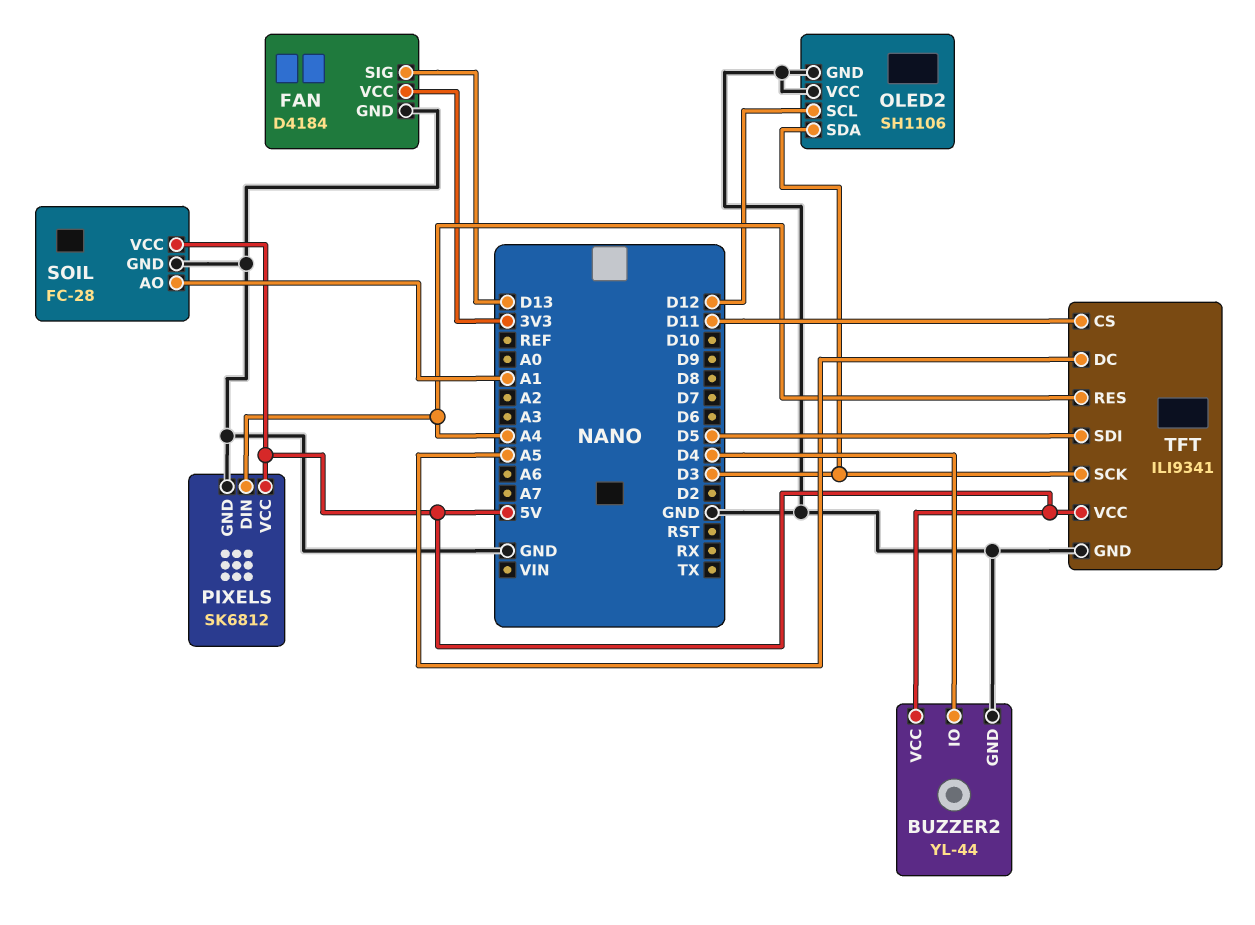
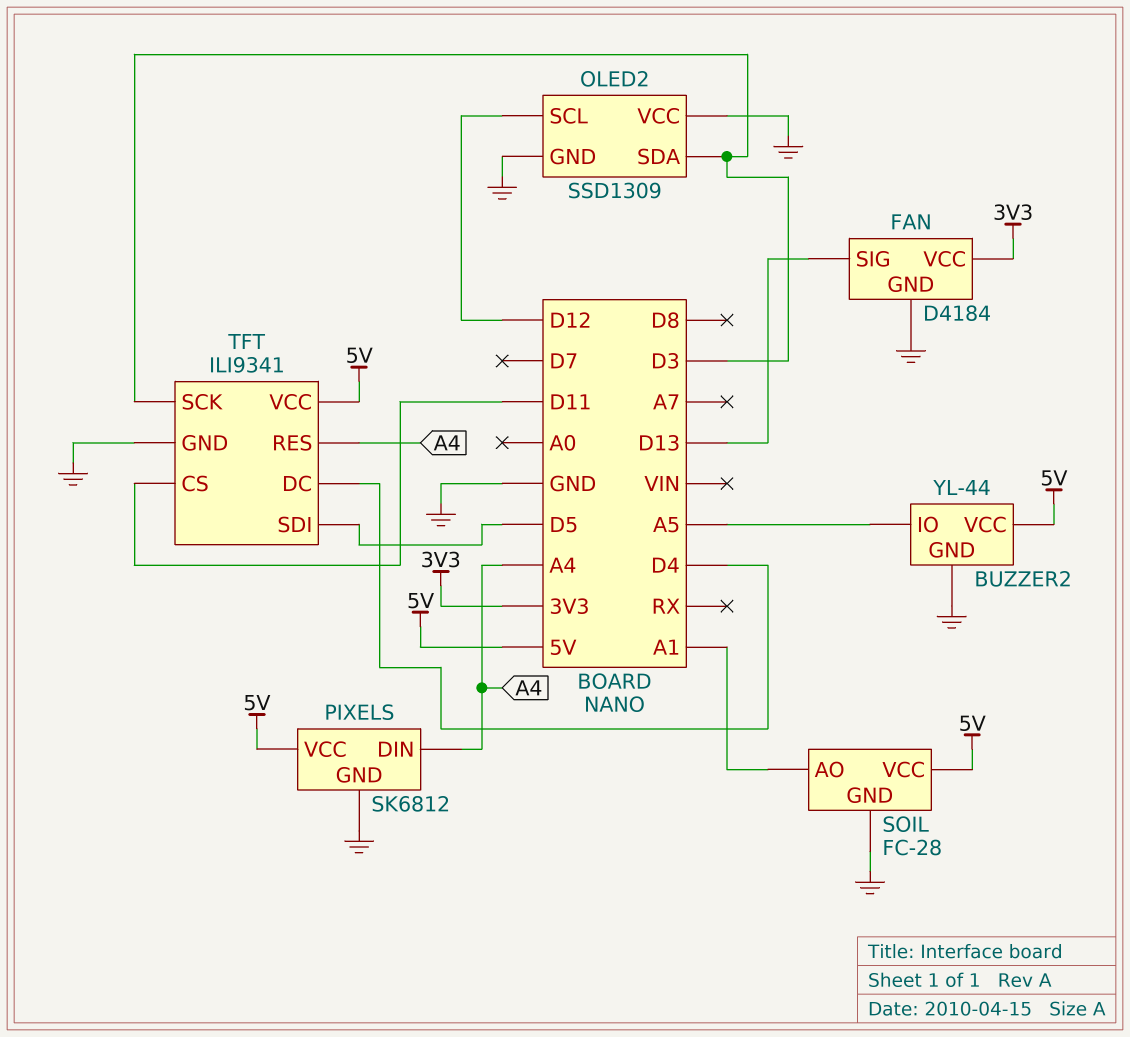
BUZZER2 pin IO: D4 -> A5
OLED2: SH1106 -> SSD1309
TFT pin DC: A5 -> D4

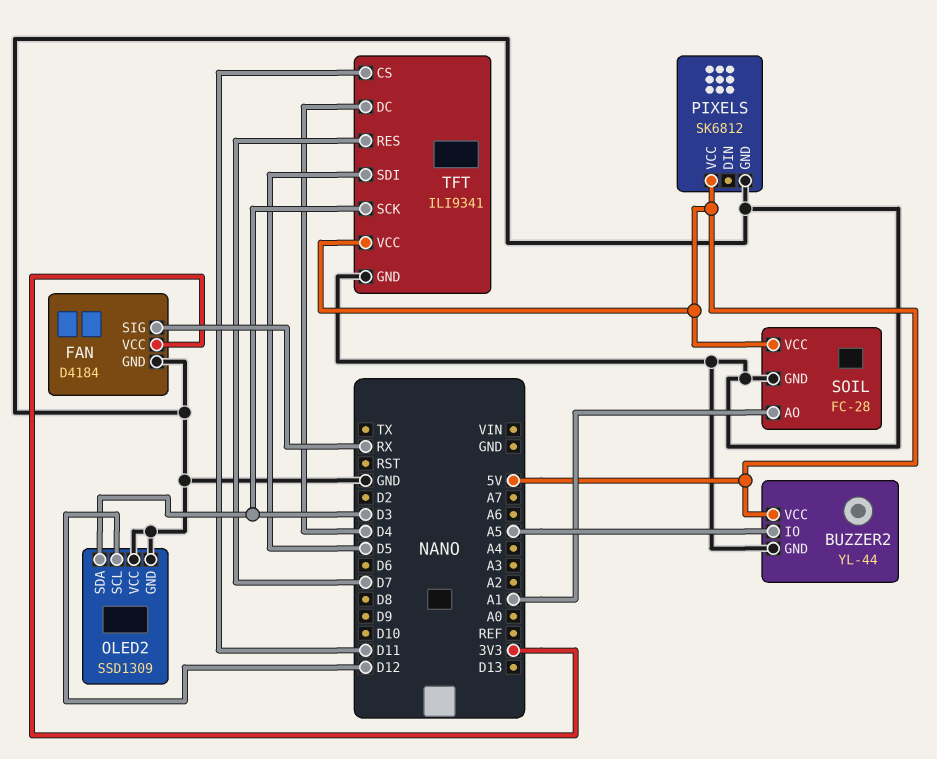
FAN pin SIG: D13 -> RX
PIXELS pin DIN: A4 -> none
TFT pin RES: A4 -> D7

